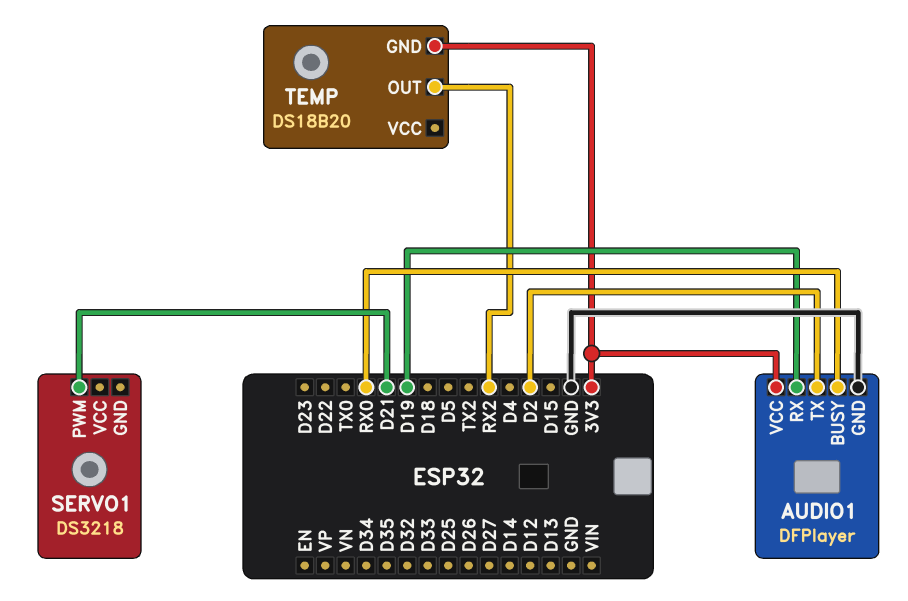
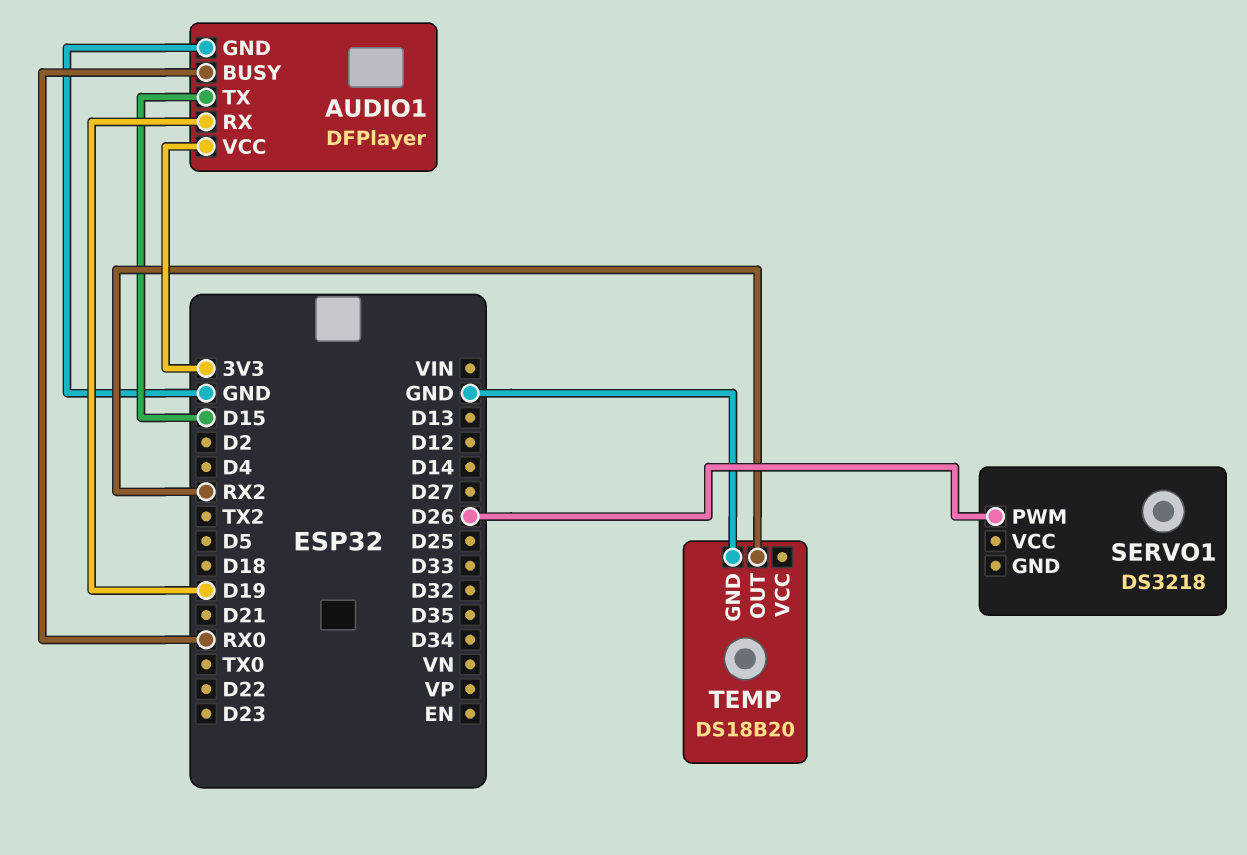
AUDIO1 pin TX: D2 -> D15
SERVO1 pin PWM: D21 -> D26
TEMP pin GND: 3V3 -> GND

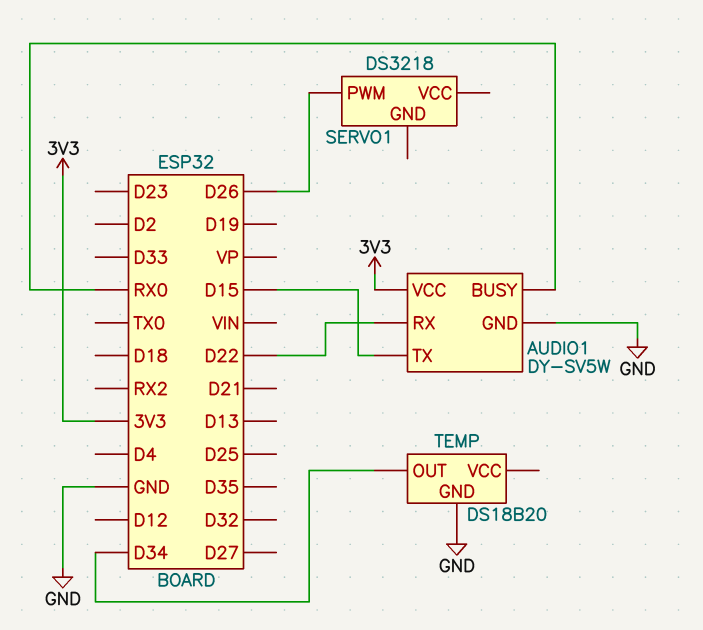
AUDIO1: DFPlayer -> DY-SV5W
AUDIO1 pin RX: D19 -> D22
TEMP pin OUT: RX2 -> D34

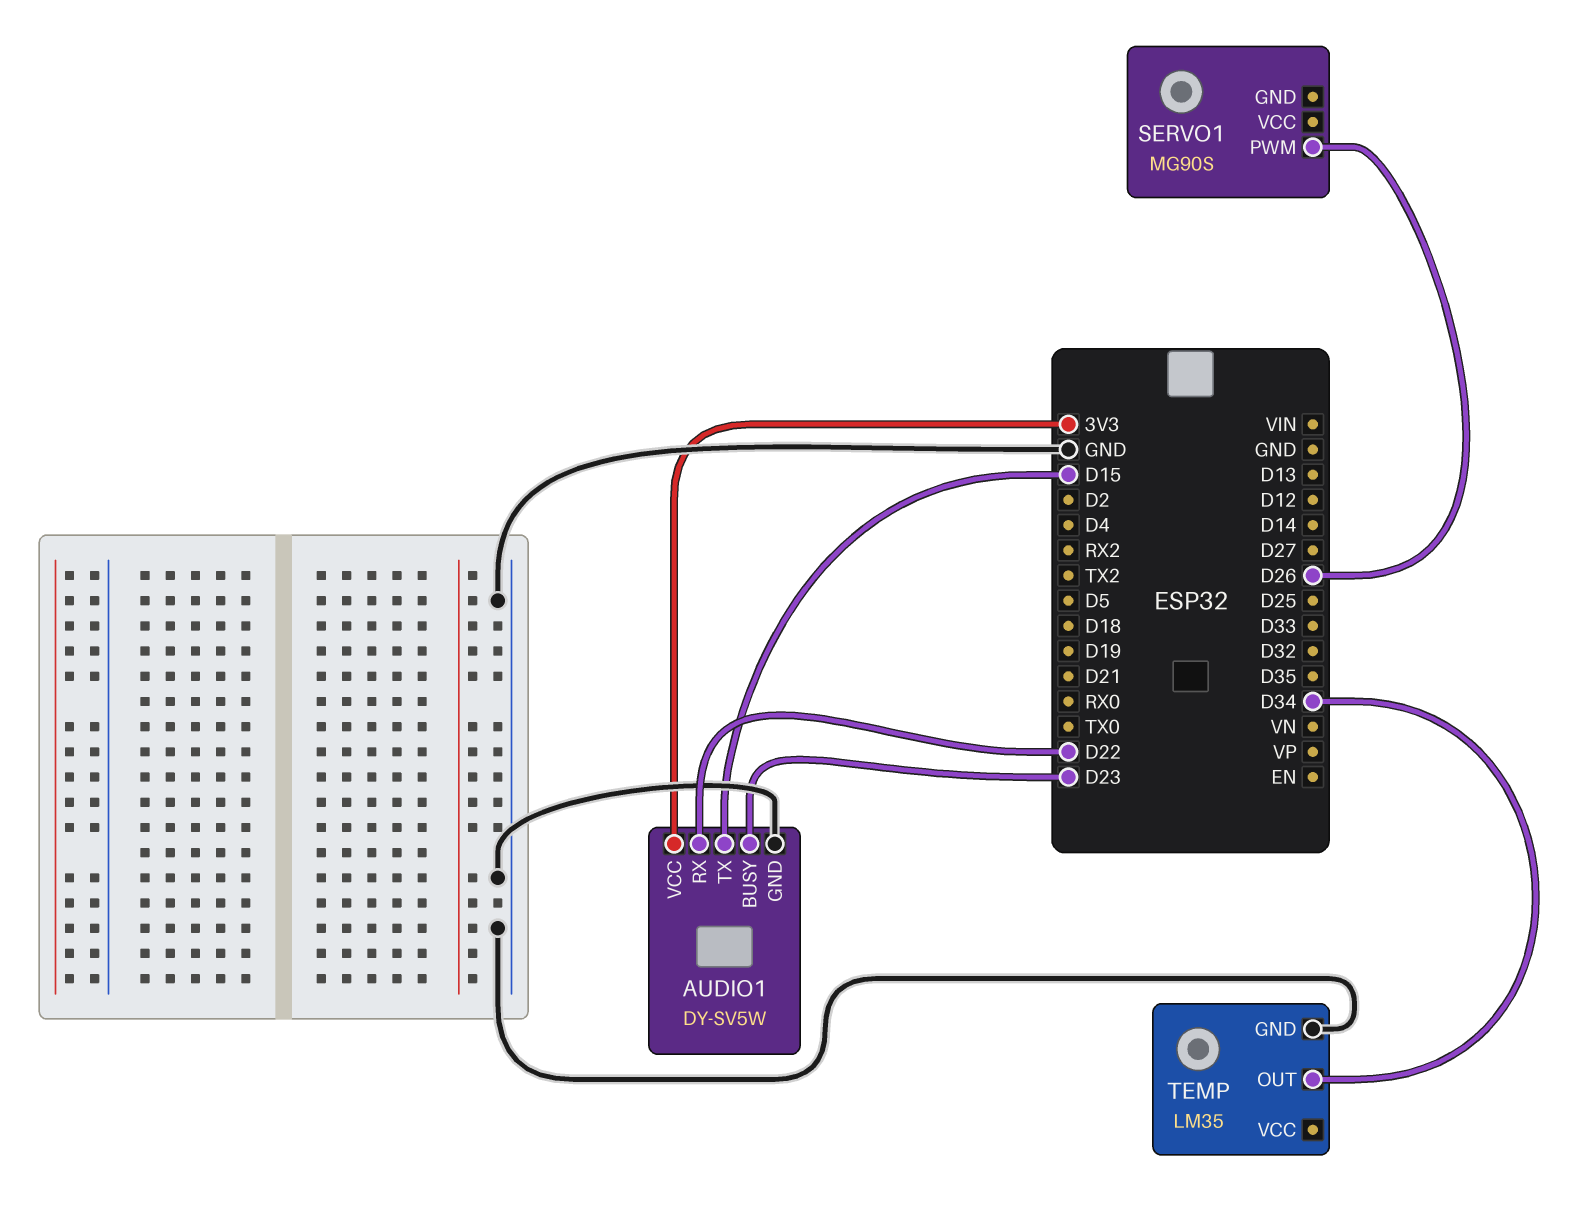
AUDIO1 pin BUSY: RX0 -> D23
SERVO1: DS3218 -> MG90S
TEMP: DS18B20 -> LM35

